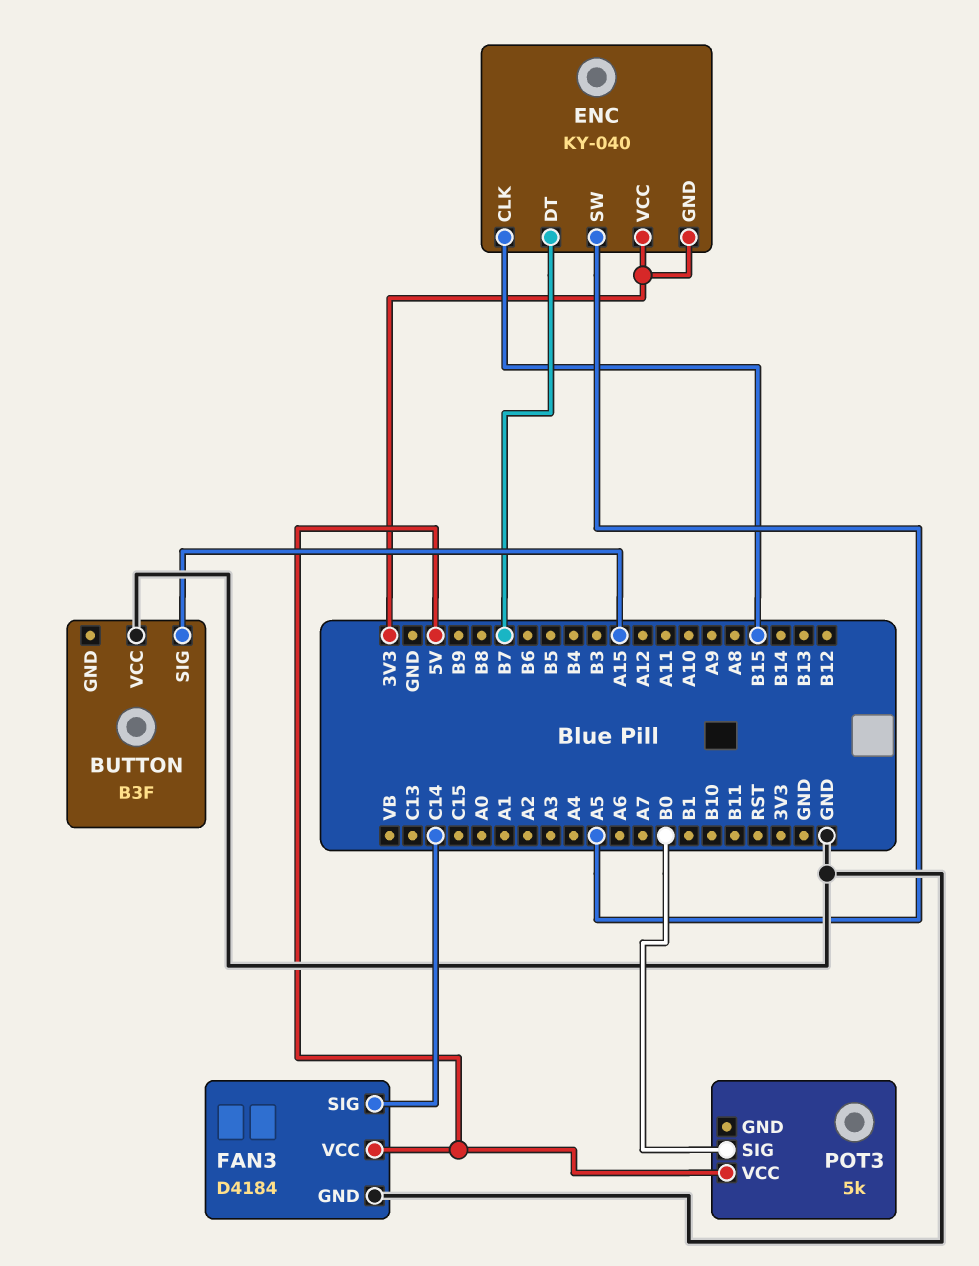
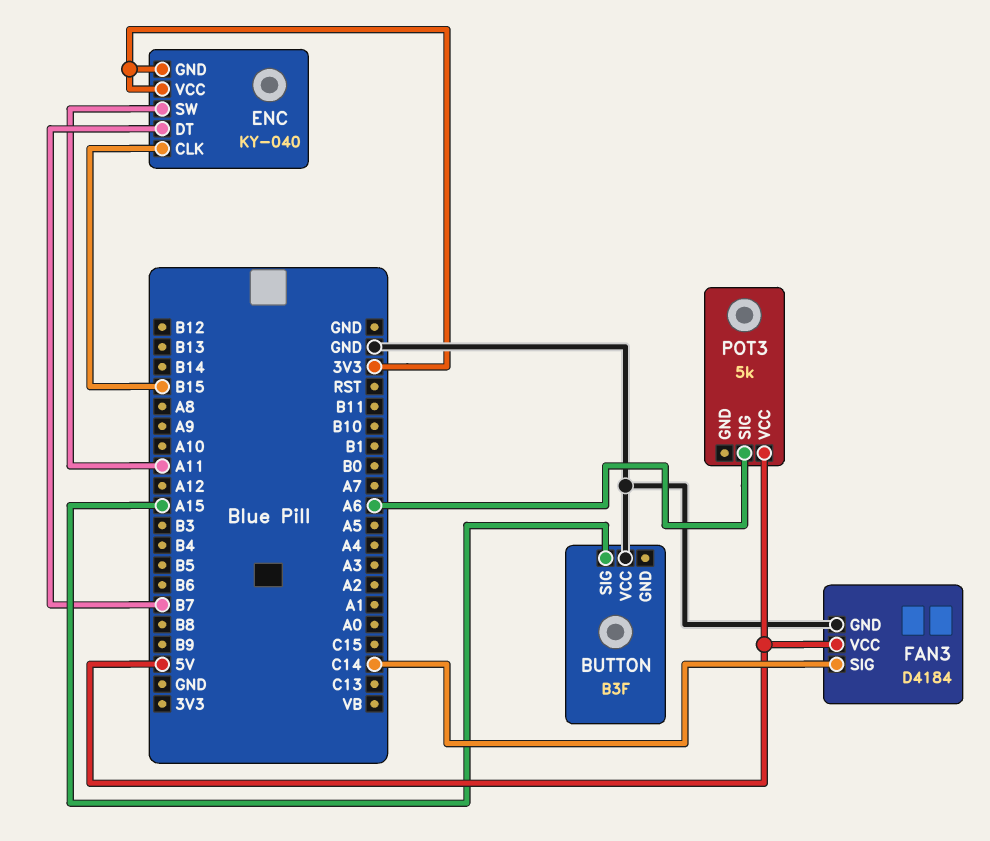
ENC pin SW: A5 -> A11
POT3 pin SIG: B0 -> A6

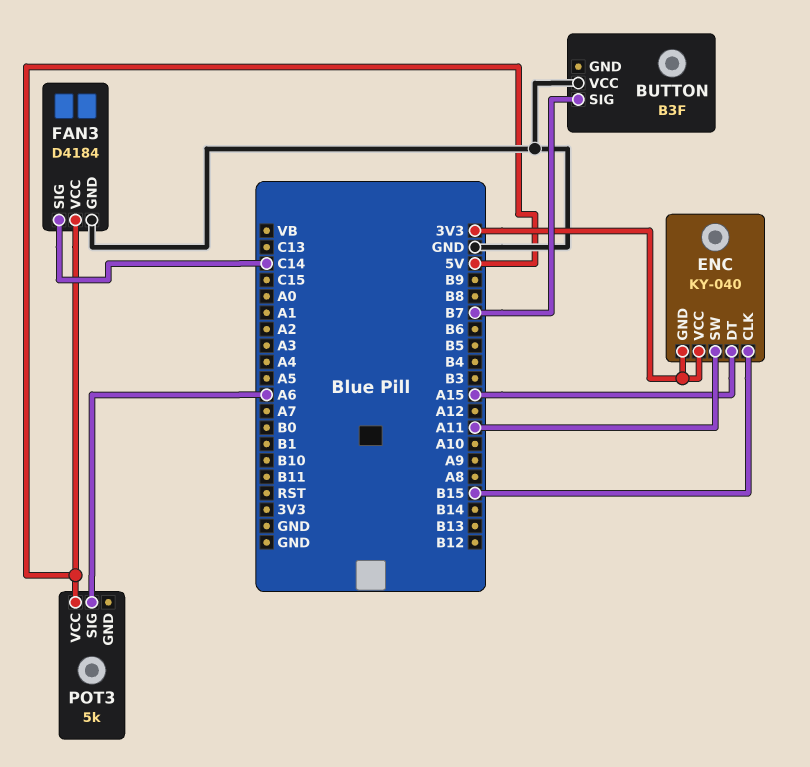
BUTTON pin SIG: A15 -> B7
ENC pin DT: B7 -> A15

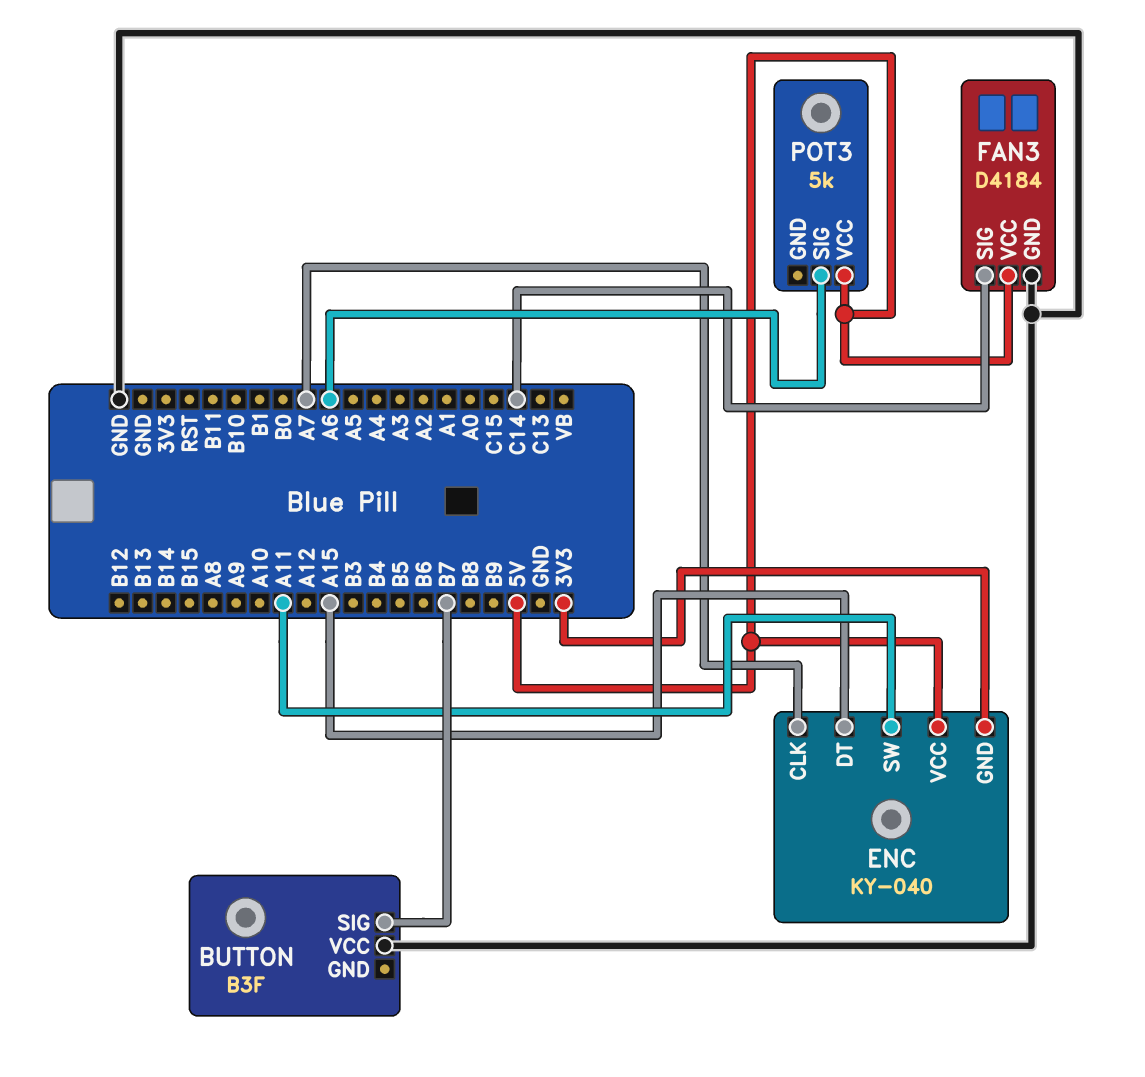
ENC pin CLK: B15 -> A7
ENC pin VCC: 3V3 -> 5V

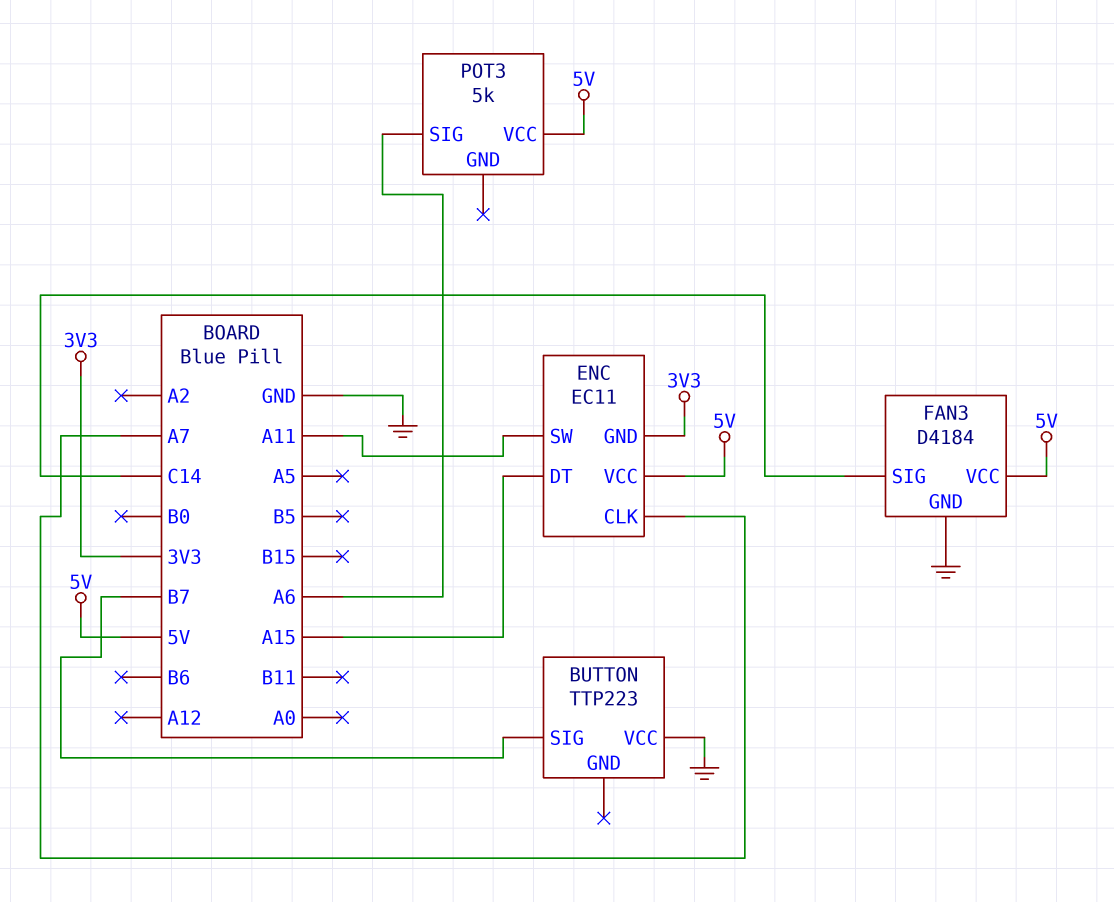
BUTTON: B3F -> TTP223
ENC: KY-040 -> EC11

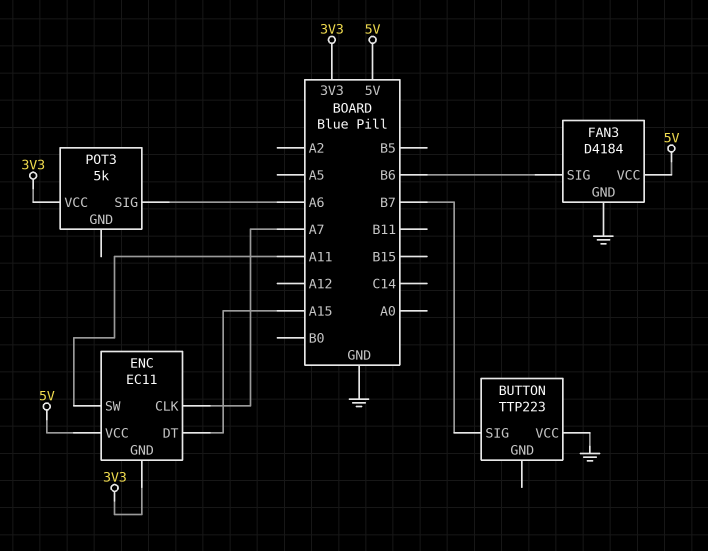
FAN3 pin SIG: C14 -> B6
POT3 pin VCC: 5V -> 3V3

